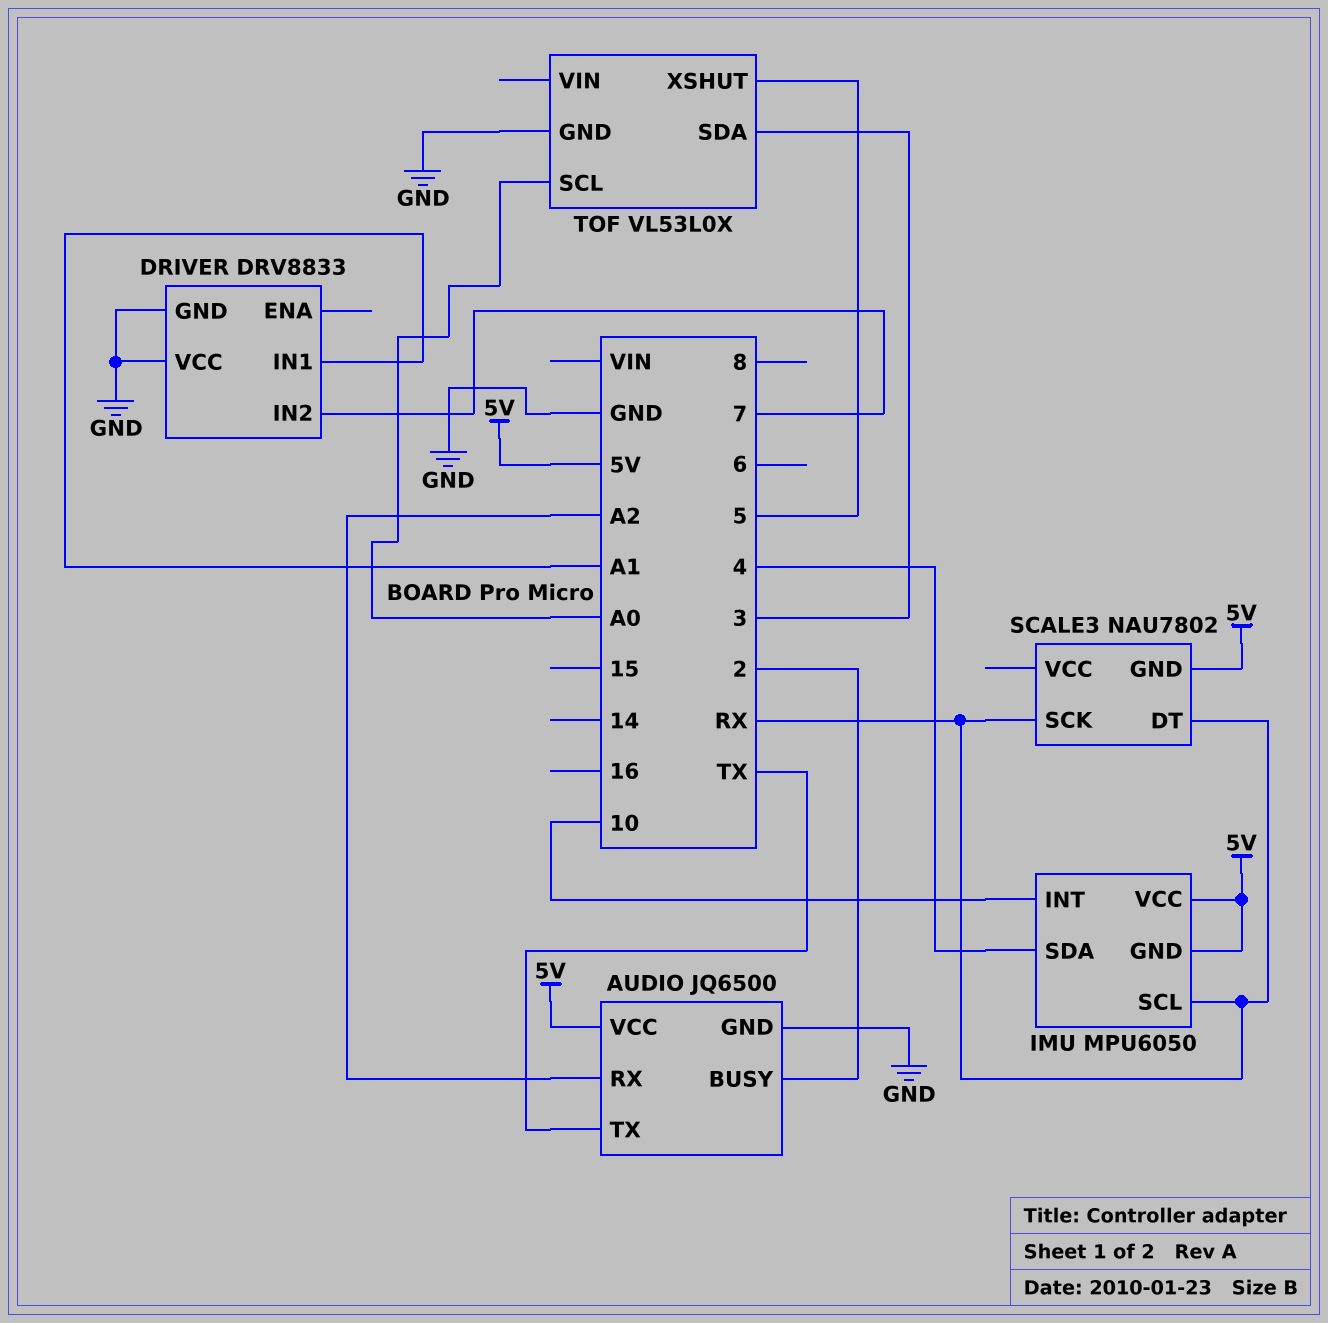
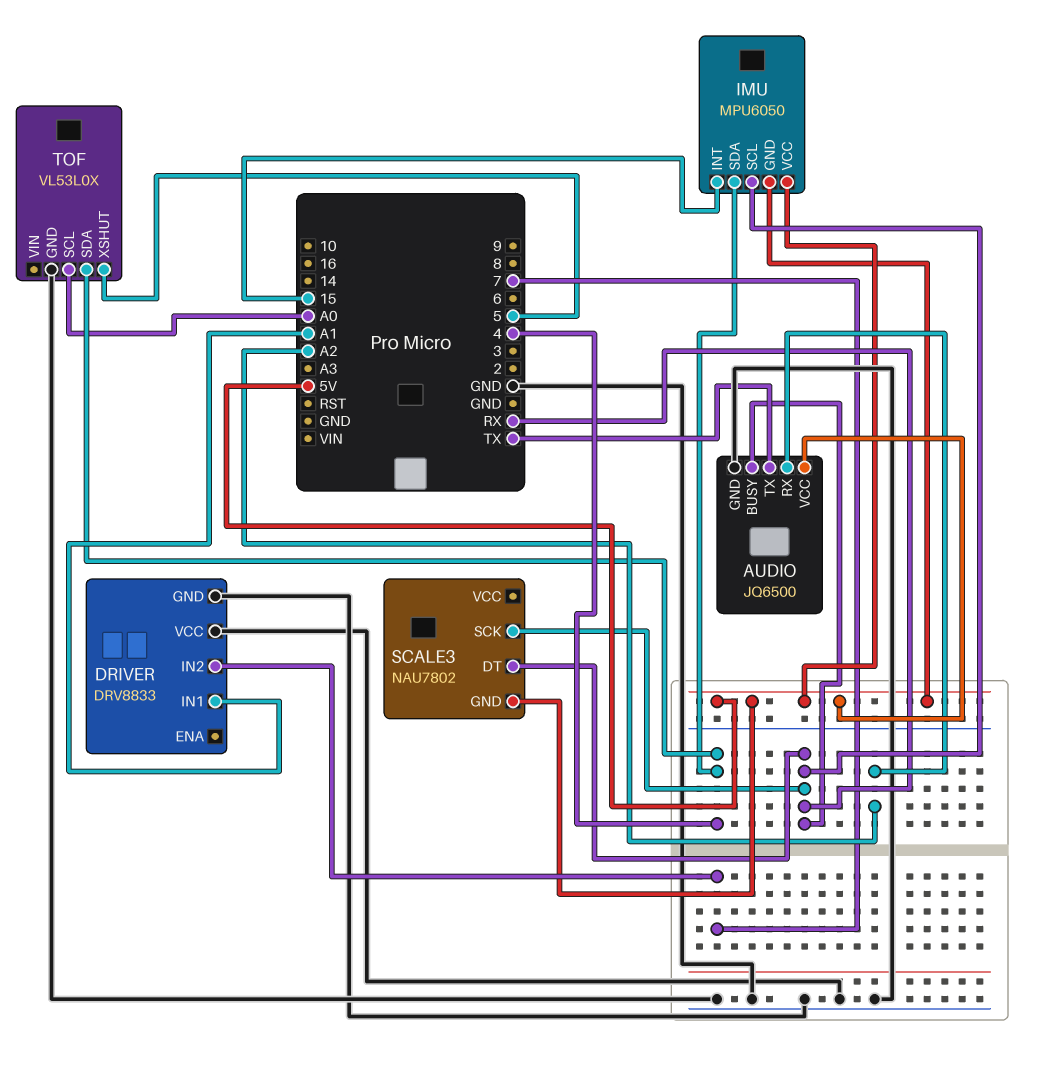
AUDIO pin BUSY: 2 -> RX
IMU pin INT: 10 -> 15
TOF pin SDA: 3 -> 4

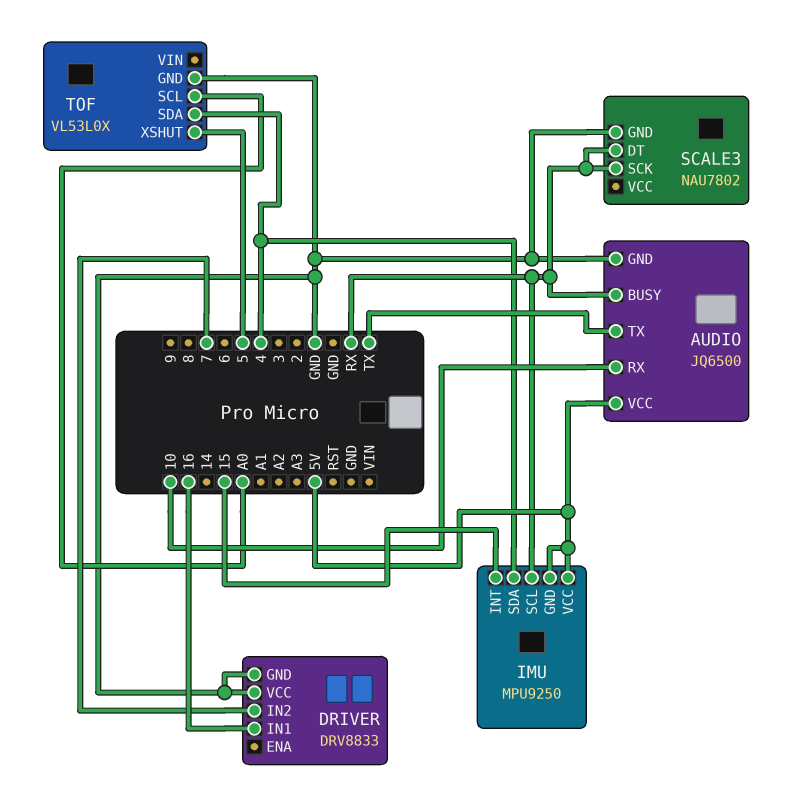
AUDIO pin RX: A2 -> 10
DRIVER pin IN1: A1 -> 16
IMU: MPU6050 -> MPU9250
SCALE3 pin GND: 5V -> GND

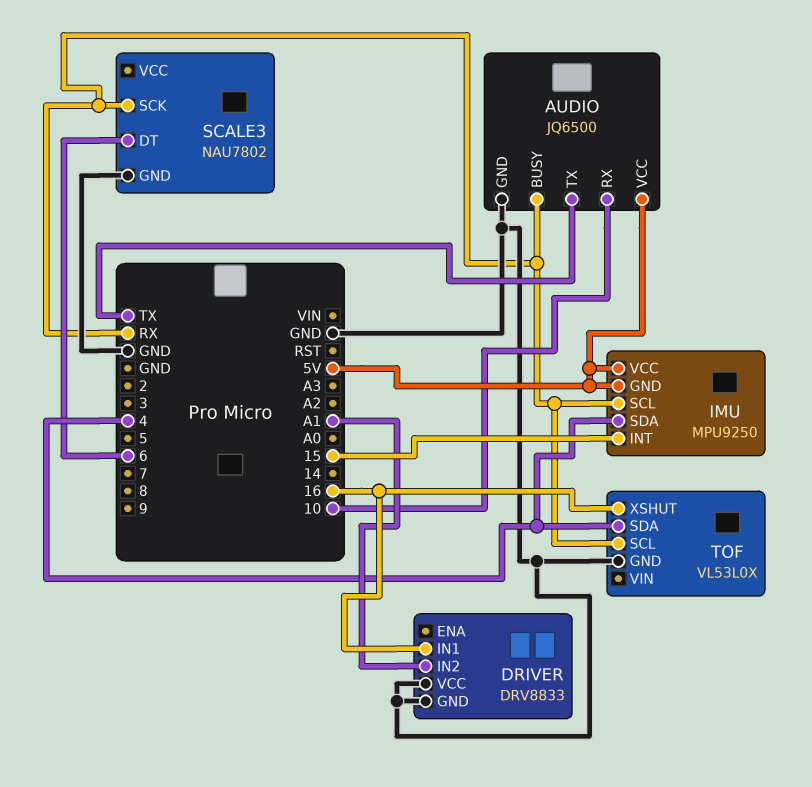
DRIVER pin IN2: 7 -> A1
SCALE3 pin DT: RX -> 6
TOF pin SCL: A0 -> RX
TOF pin XSHUT: 5 -> 16

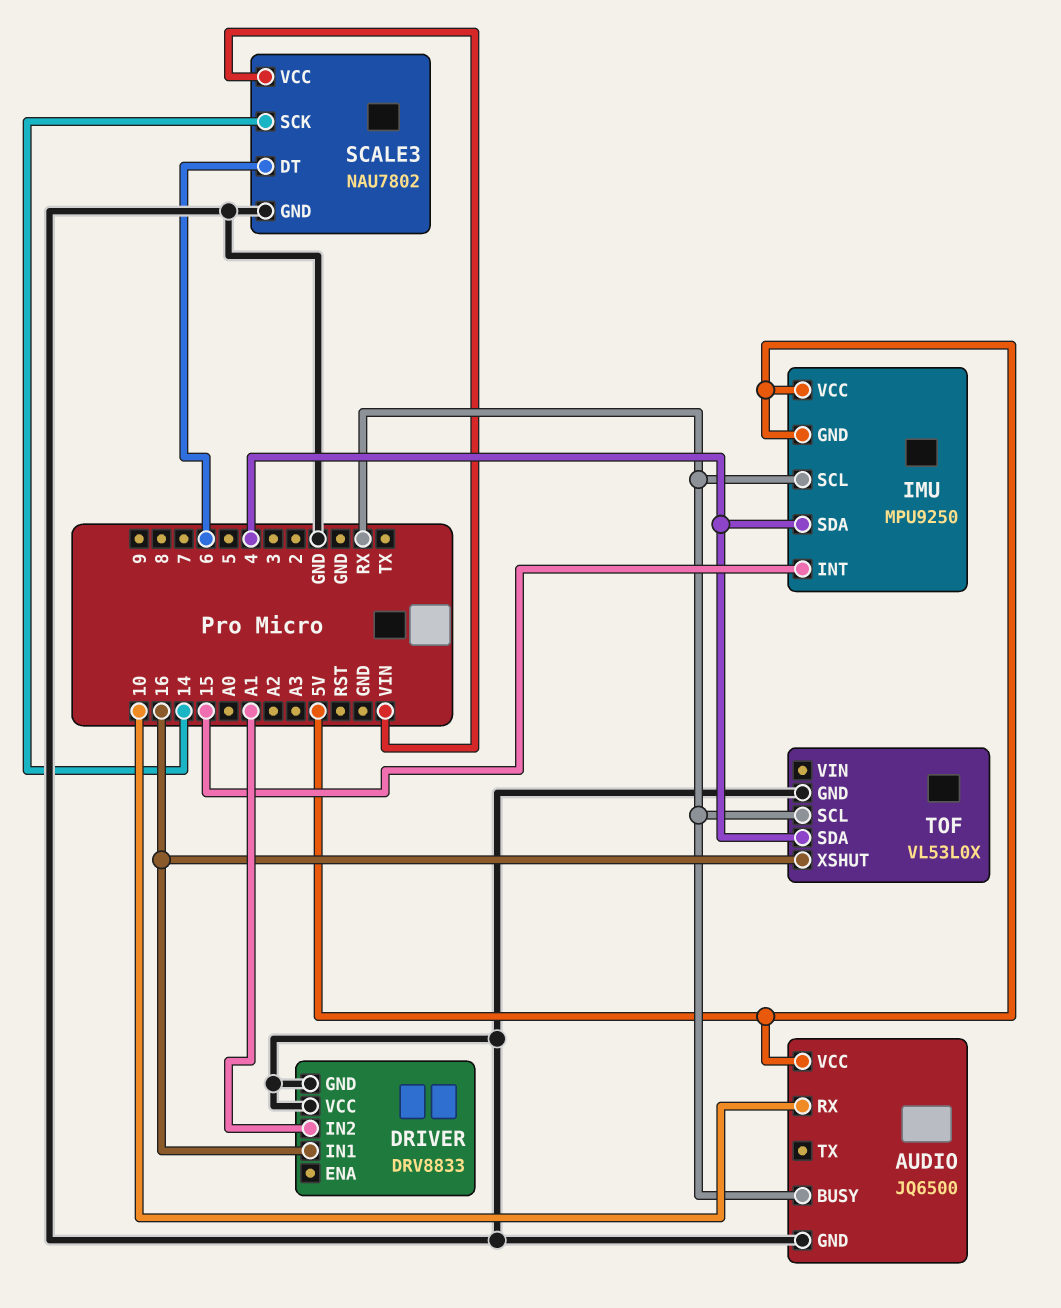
AUDIO pin TX: TX -> none
SCALE3 pin SCK: RX -> 14
SCALE3 pin VCC: none -> VIN

